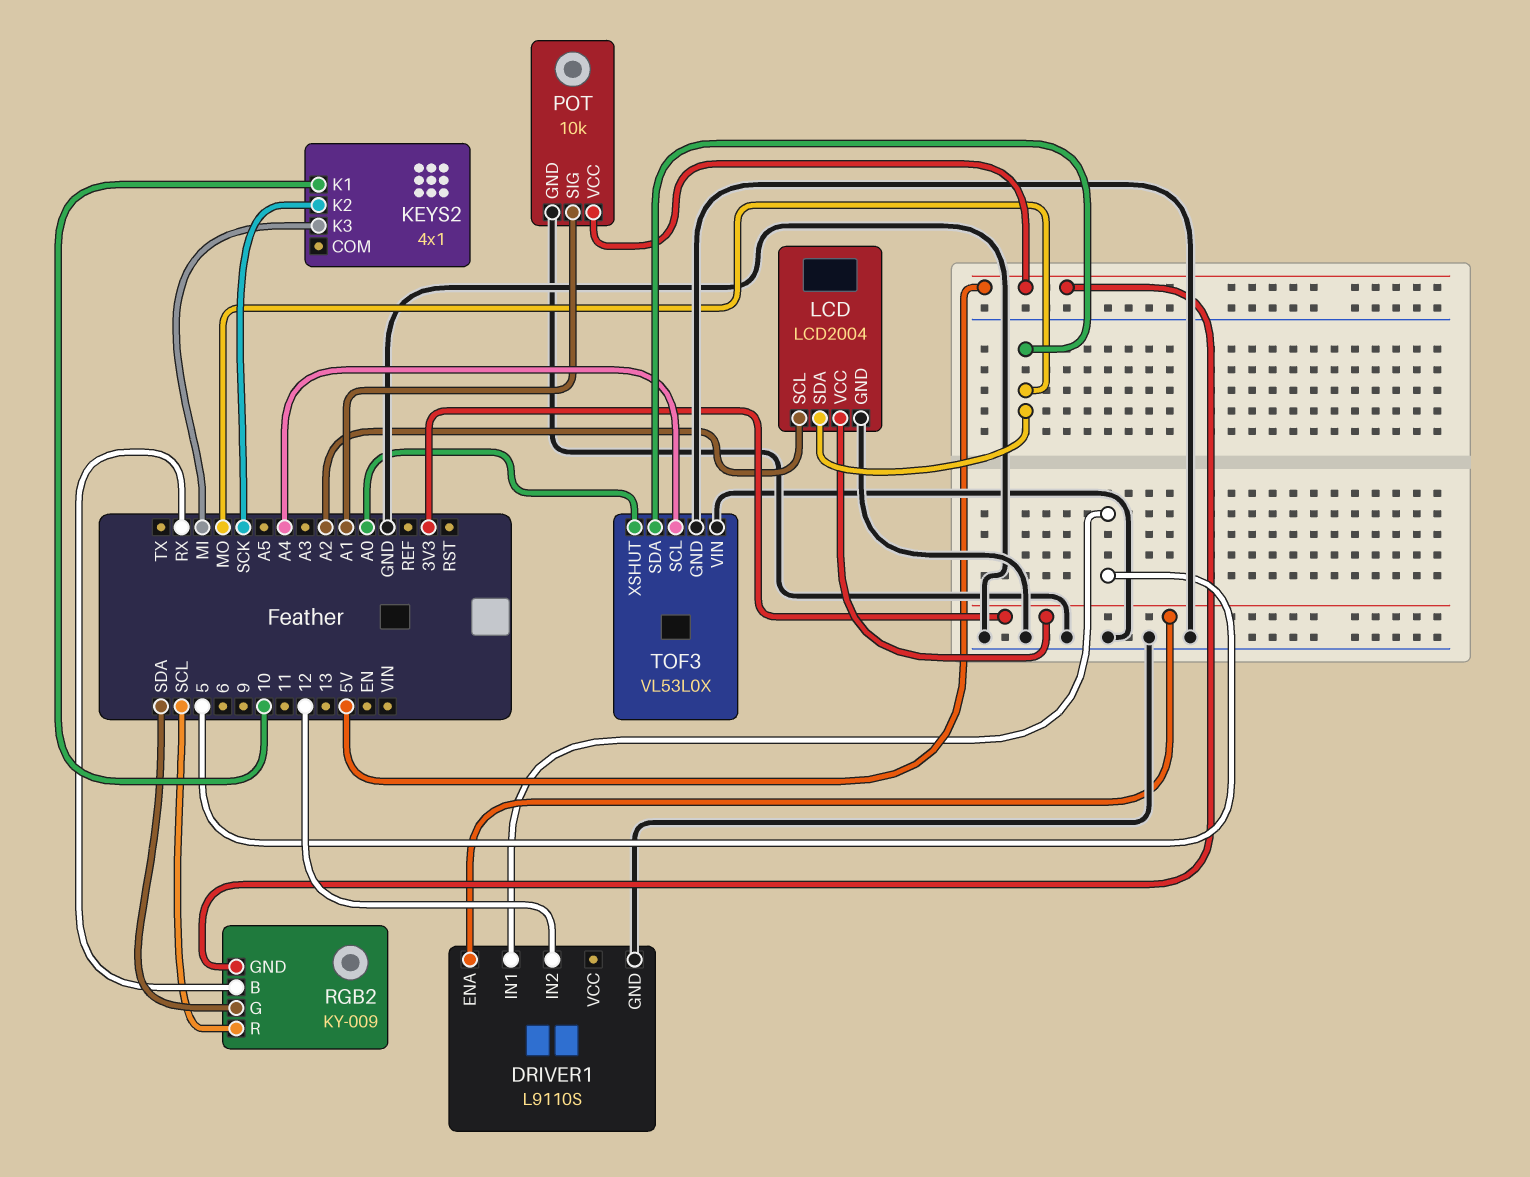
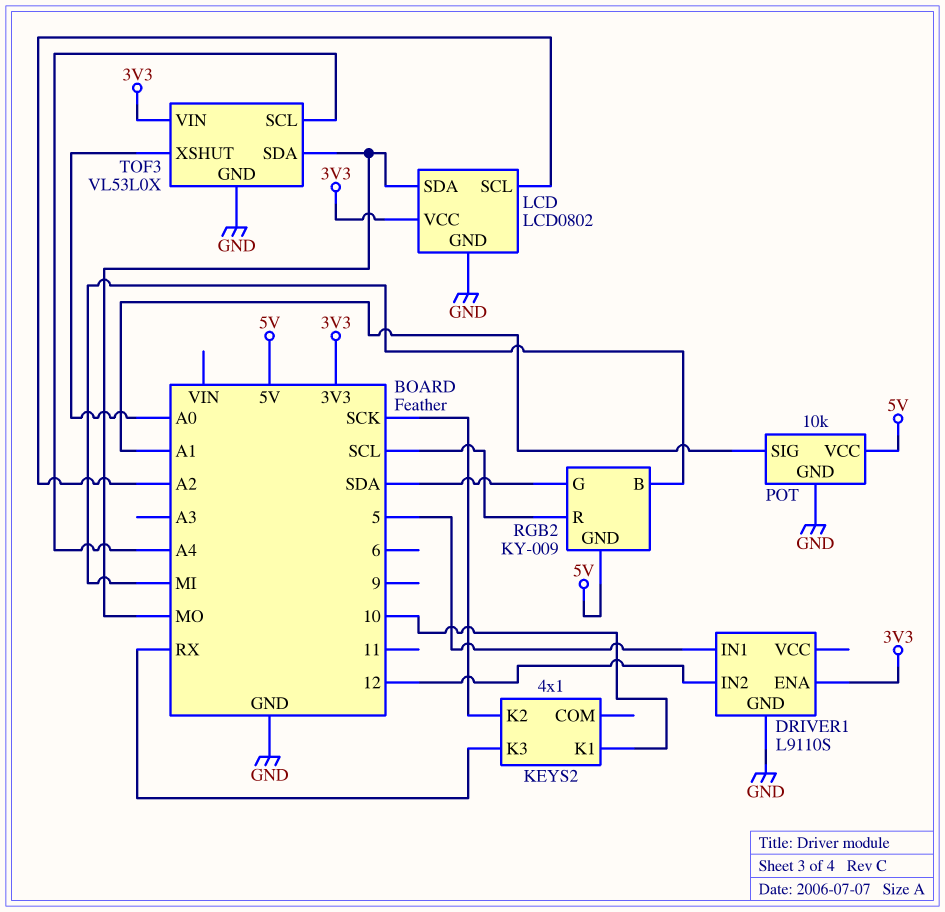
KEYS2 pin K3: MI -> RX
LCD: LCD2004 -> LCD0802
RGB2 pin B: RX -> MI
TOF3 pin VIN: GND -> 3V3

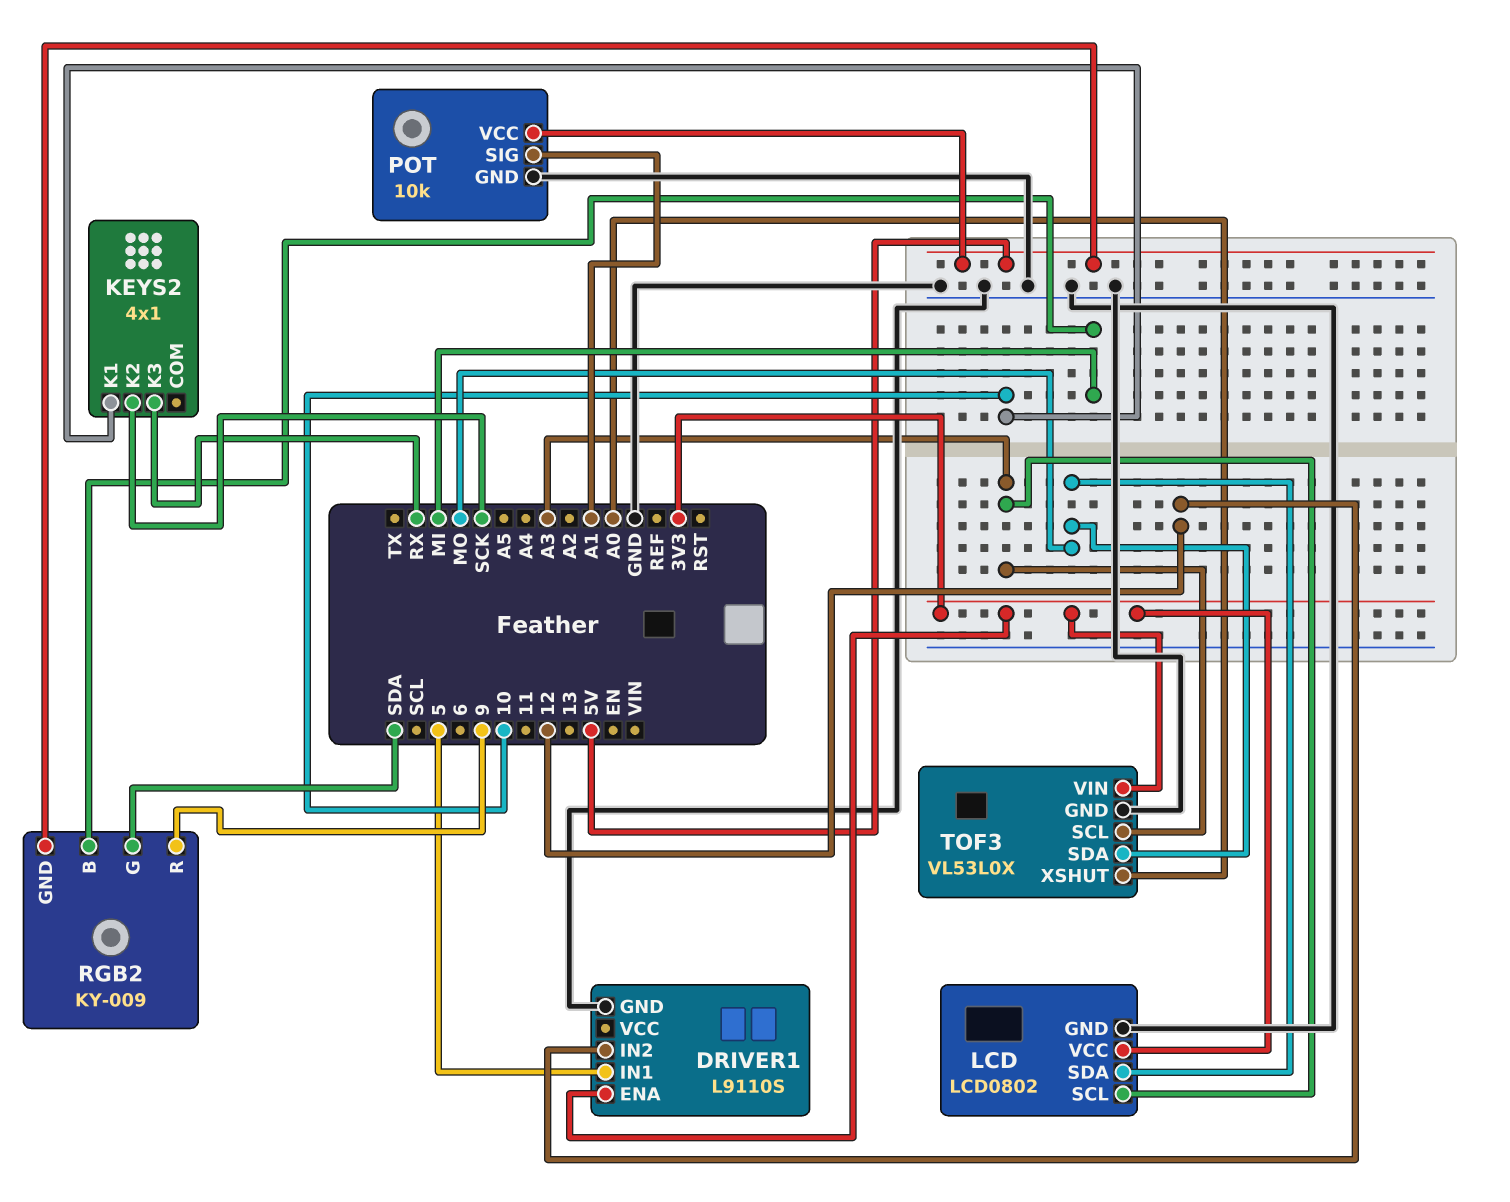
LCD pin SCL: A2 -> A3
RGB2 pin R: SCL -> 9
TOF3 pin SCL: A4 -> A3

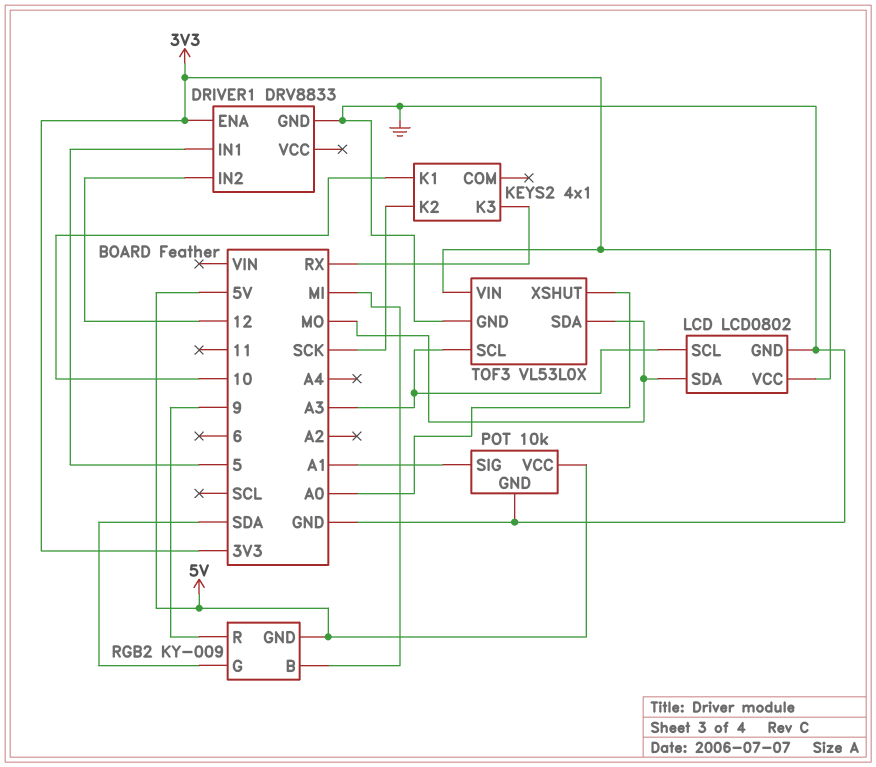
DRIVER1: L9110S -> DRV8833

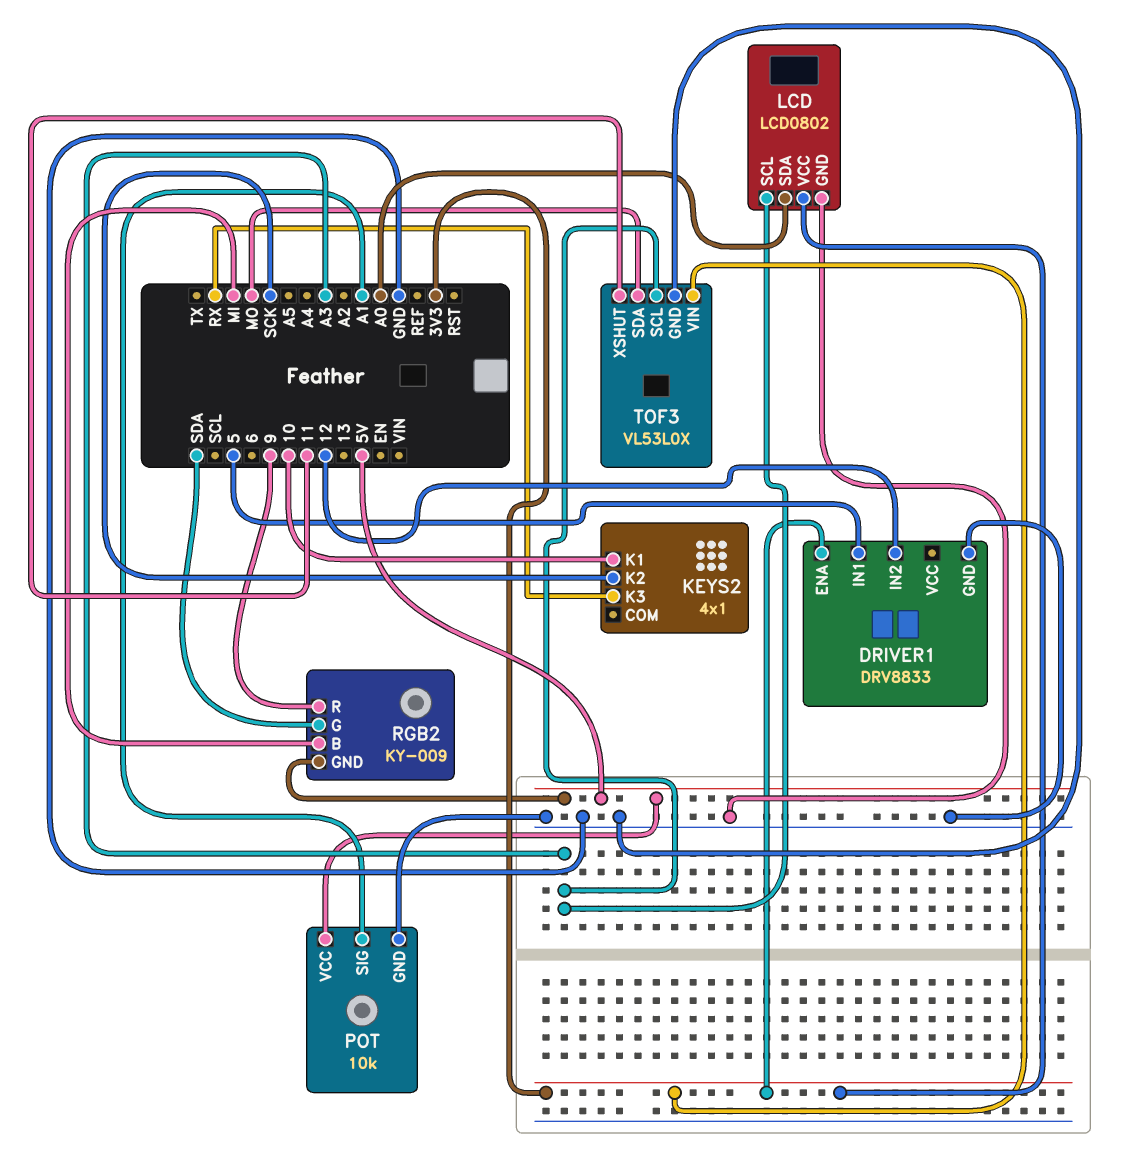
LCD pin SDA: MO -> A0
TOF3 pin XSHUT: A0 -> 11

